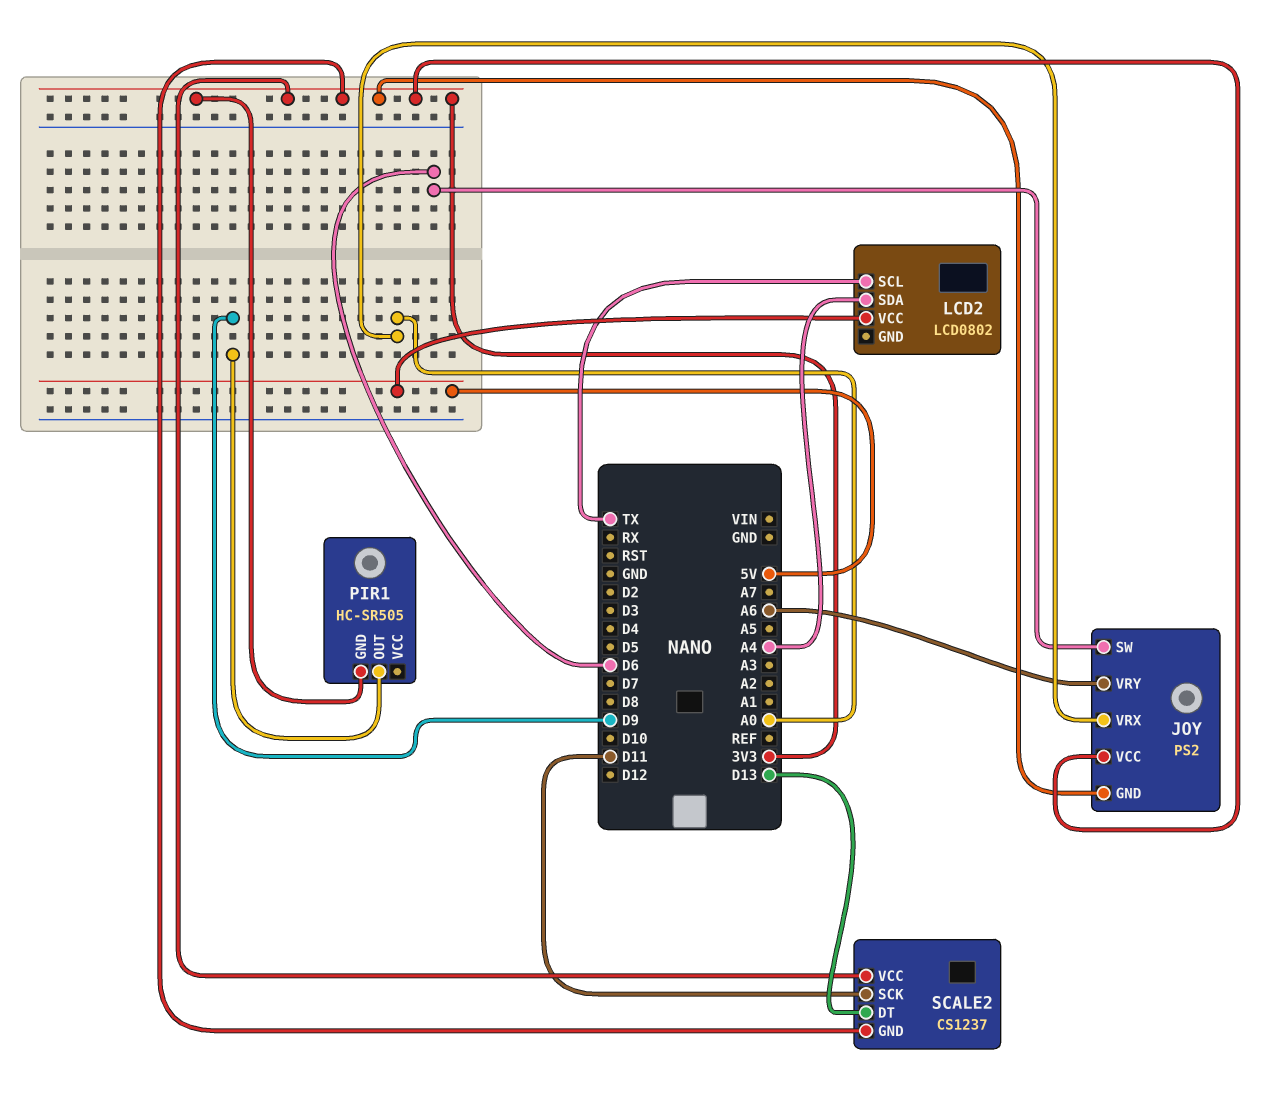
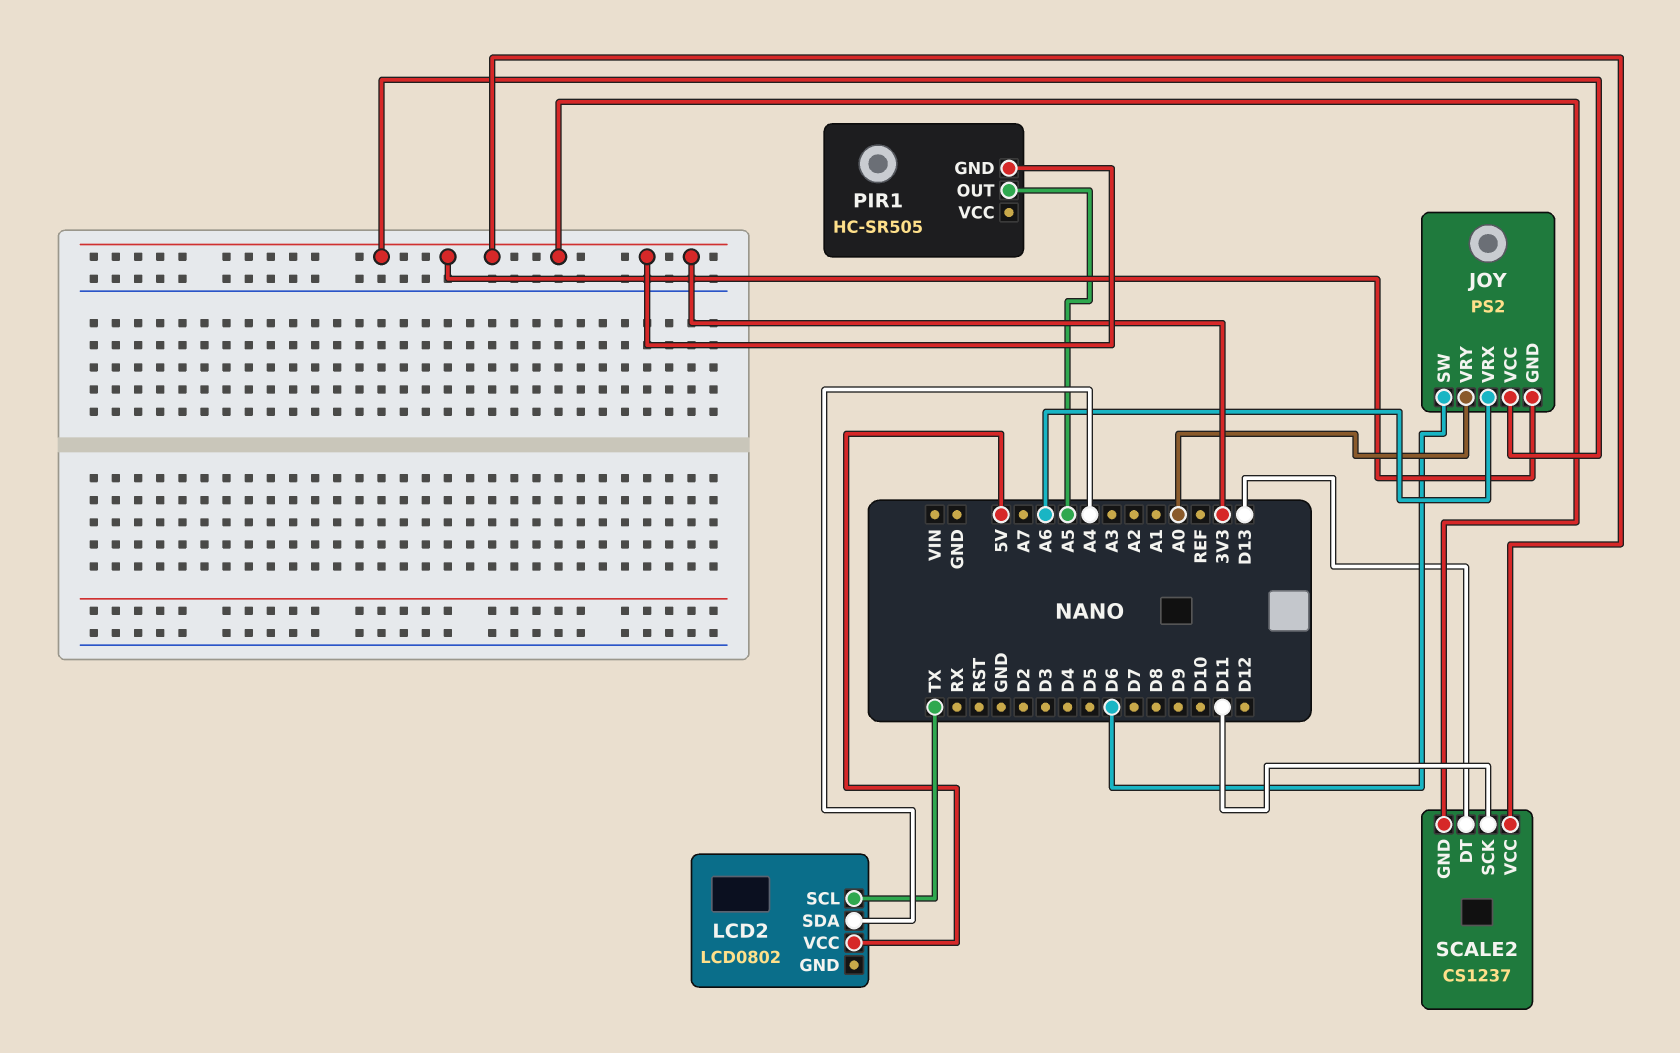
JOY pin VRX: A0 -> A6
JOY pin VRY: A6 -> A0
PIR1 pin OUT: D9 -> A5

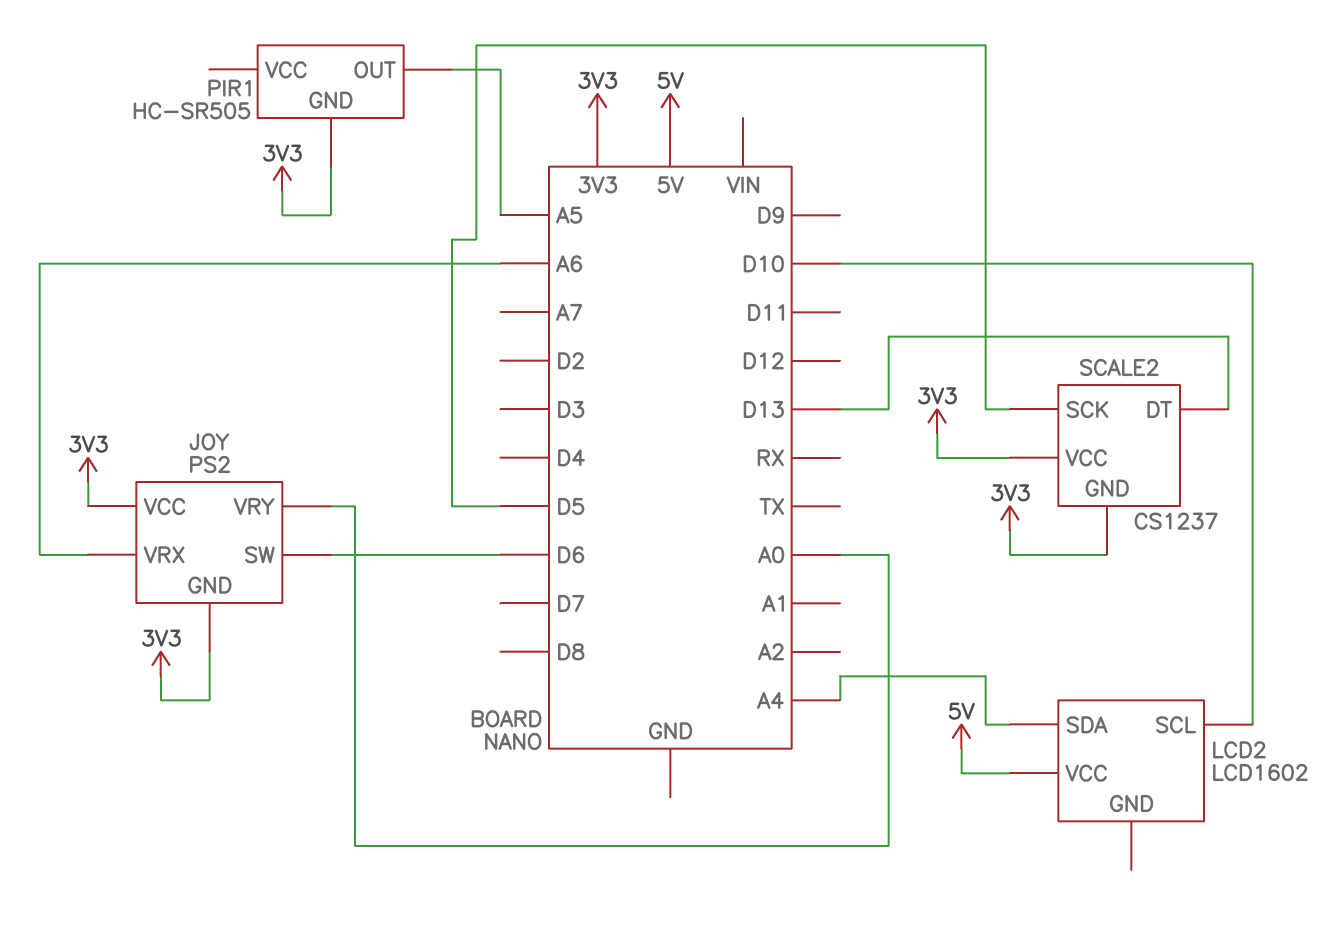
LCD2: LCD0802 -> LCD1602
LCD2 pin SCL: TX -> D10
SCALE2 pin SCK: D11 -> D5

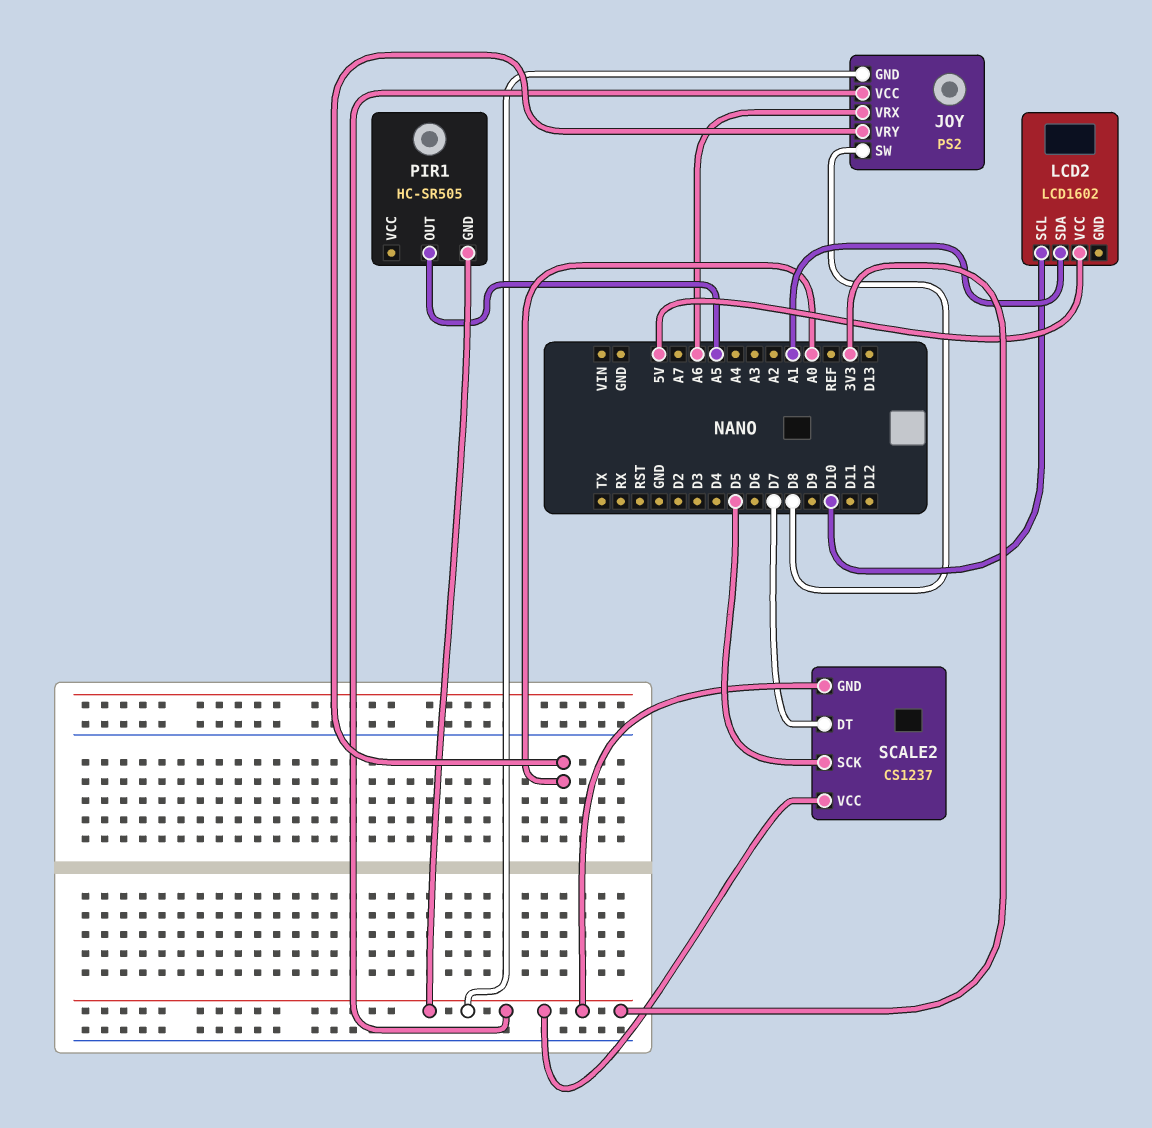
JOY pin SW: D6 -> D8
LCD2 pin SDA: A4 -> A1
SCALE2 pin DT: D13 -> D7

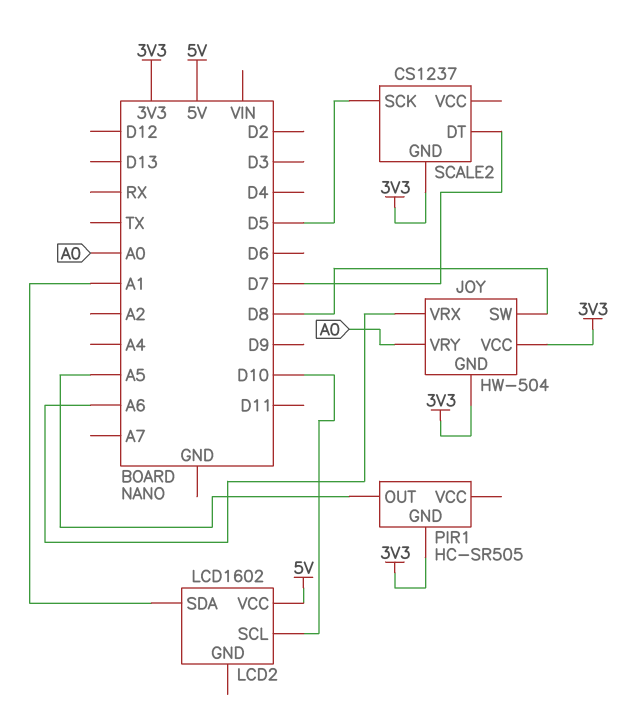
JOY: PS2 -> HW-504
SCALE2 pin VCC: 3V3 -> none

